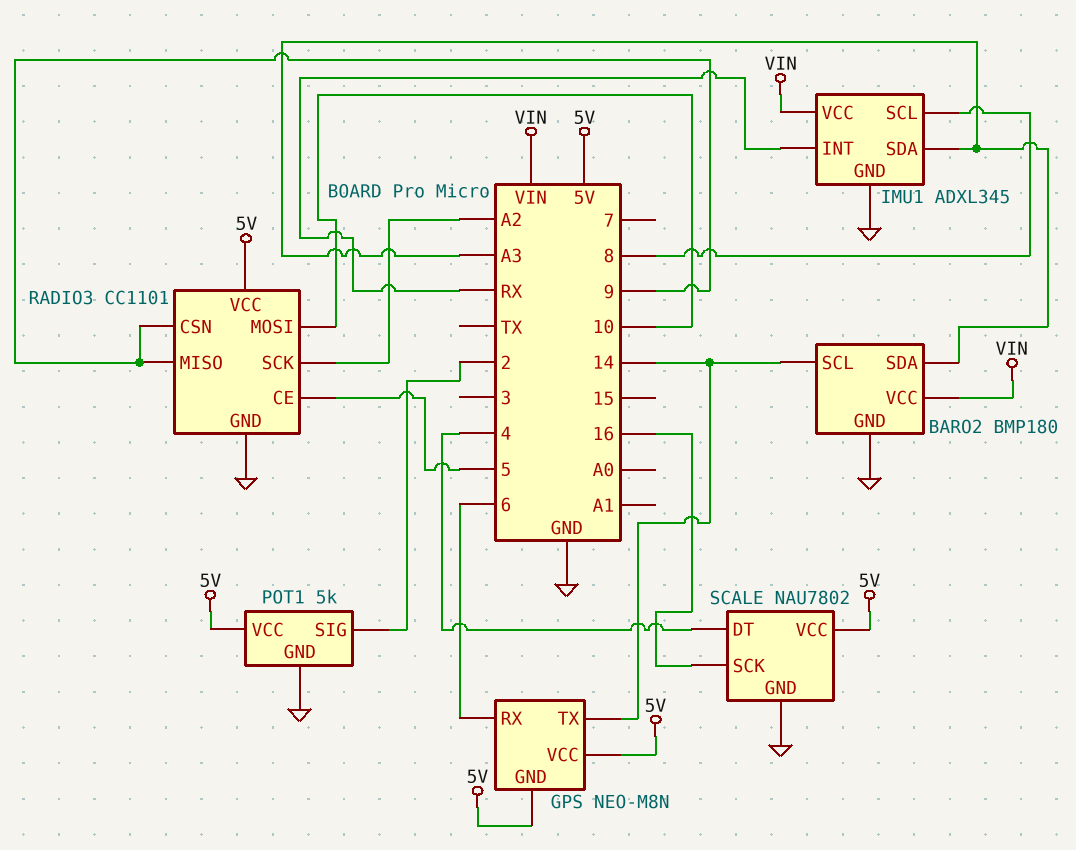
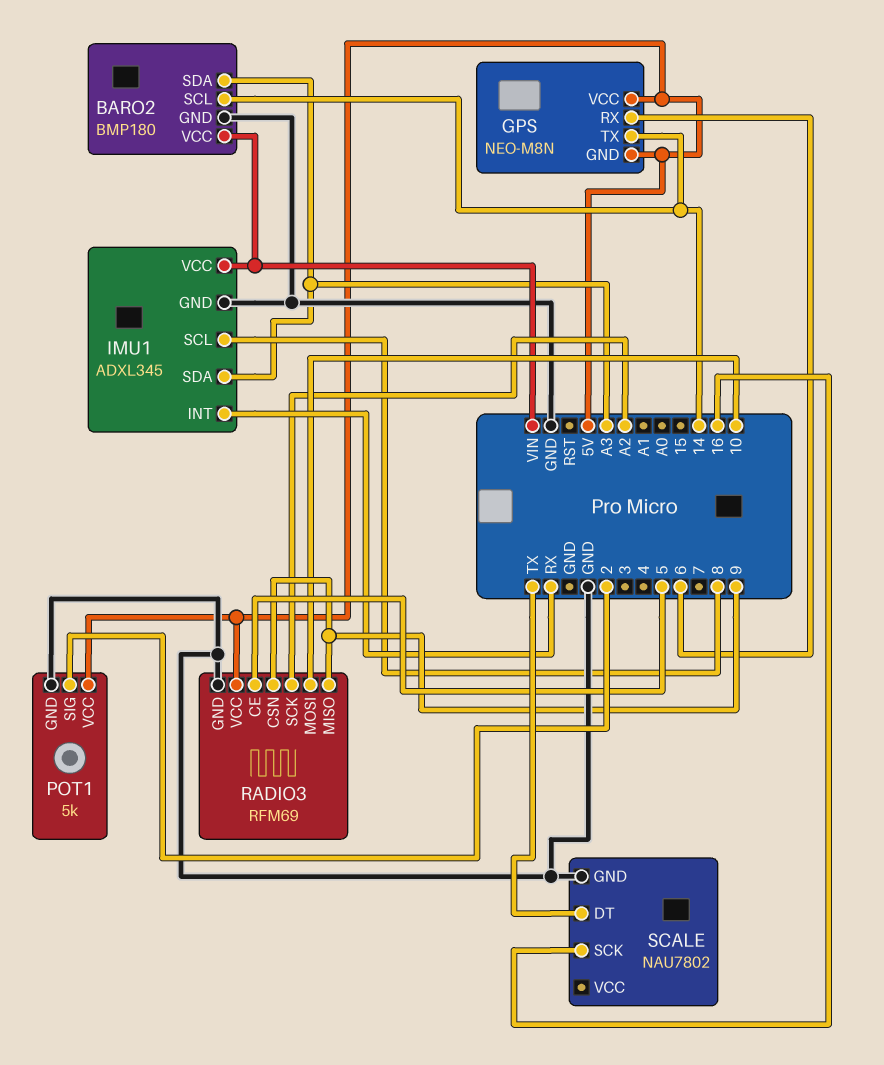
RADIO3: CC1101 -> RFM69
SCALE pin DT: 4 -> TX
SCALE pin VCC: 5V -> none

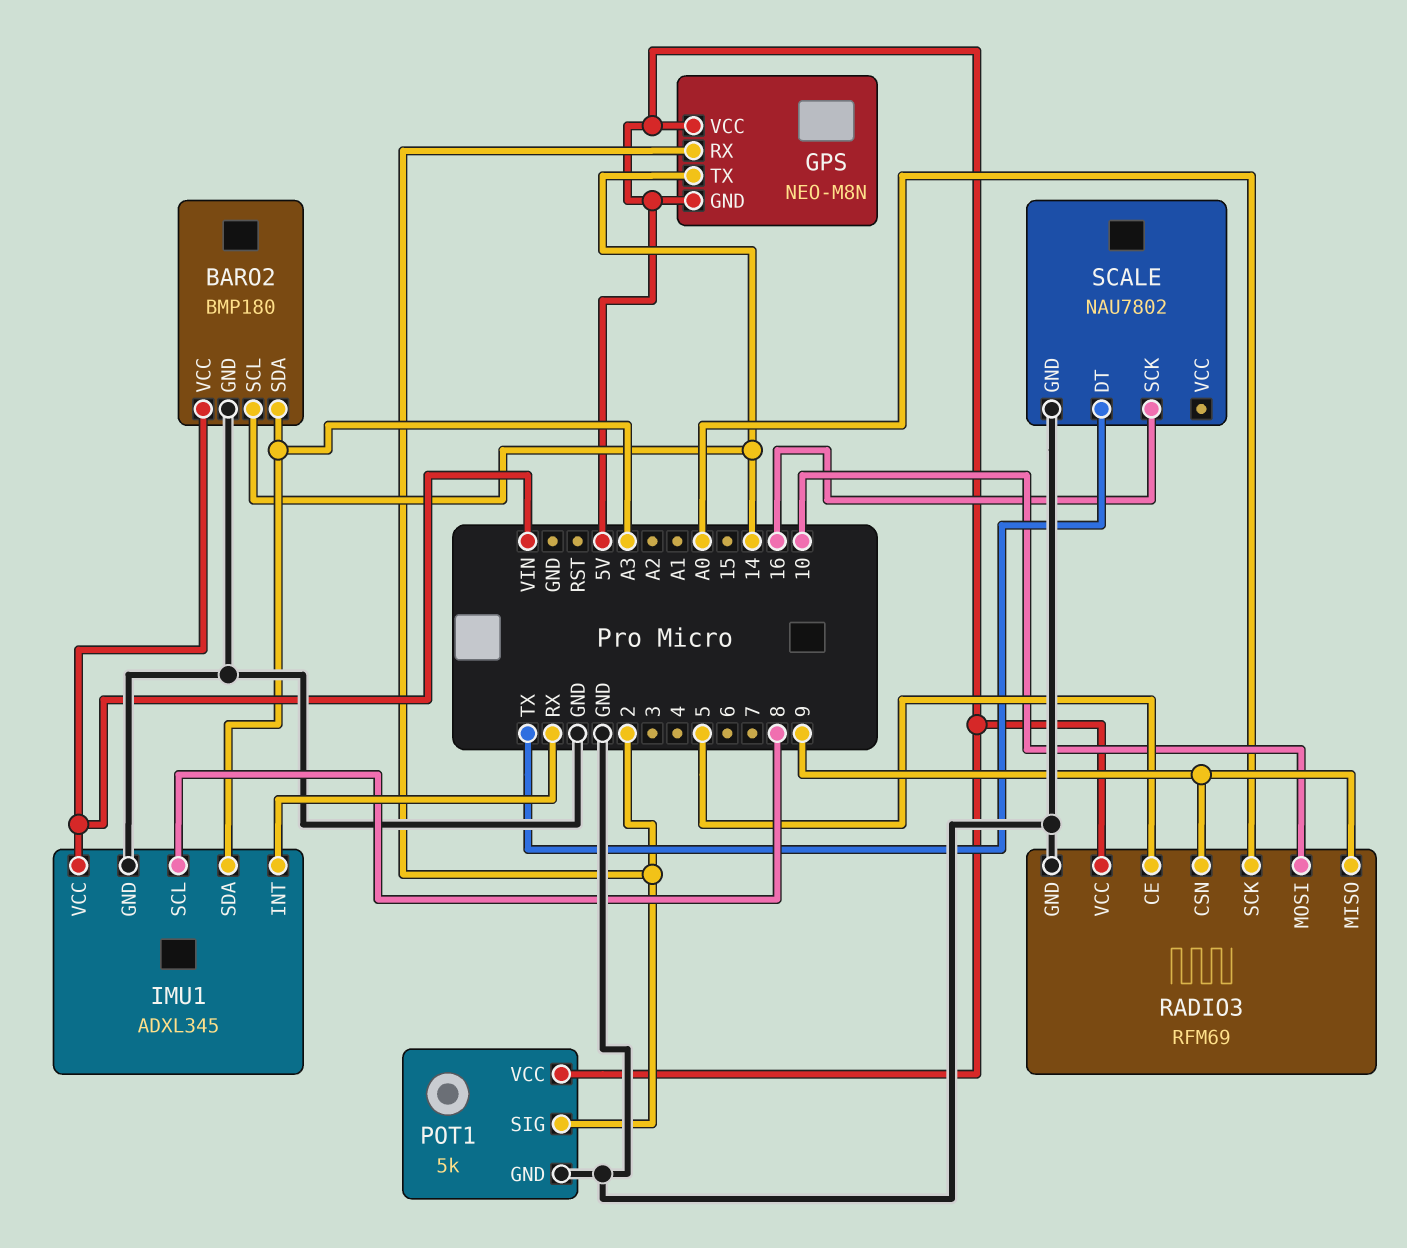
GPS pin RX: 6 -> 2
RADIO3 pin SCK: A2 -> A0

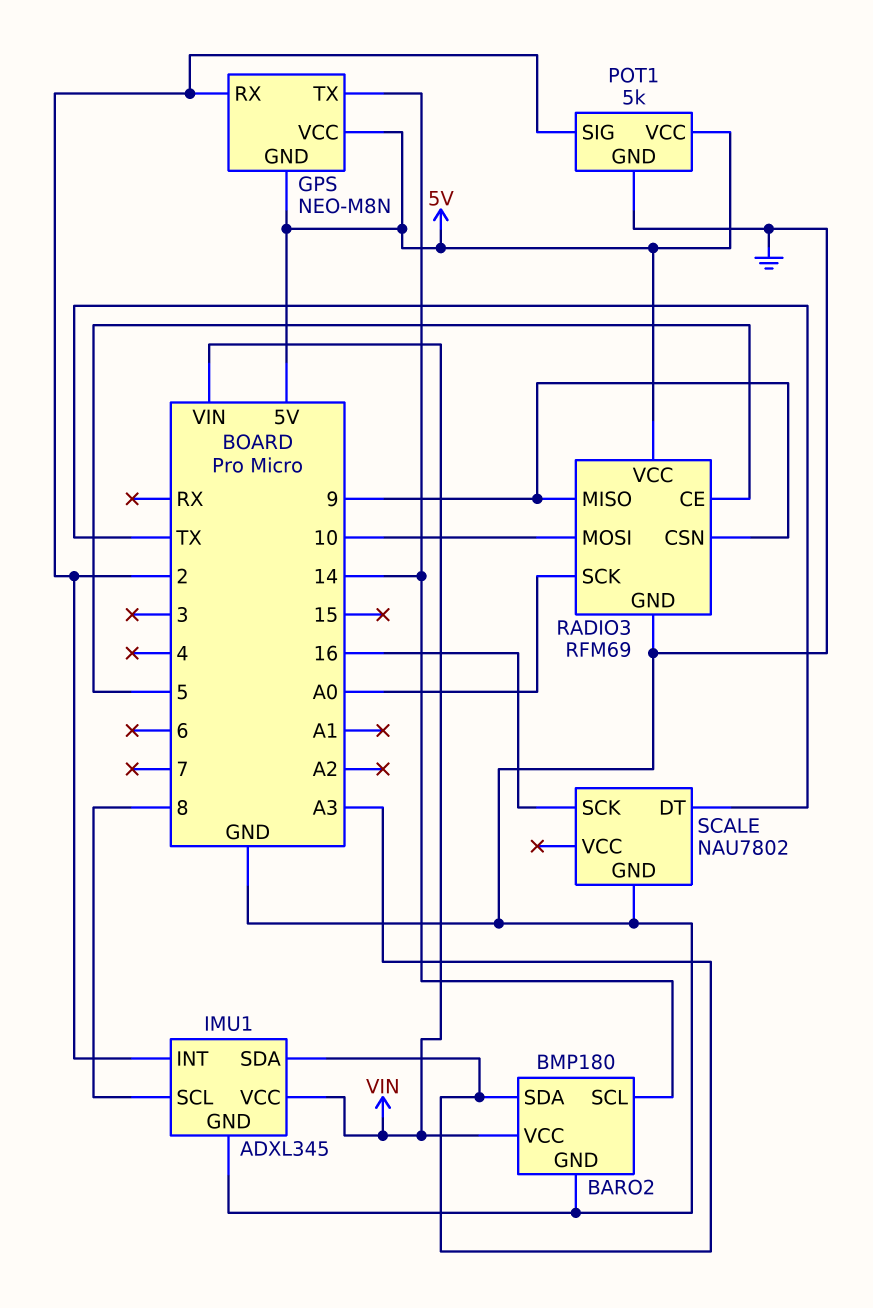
IMU1 pin INT: RX -> 2

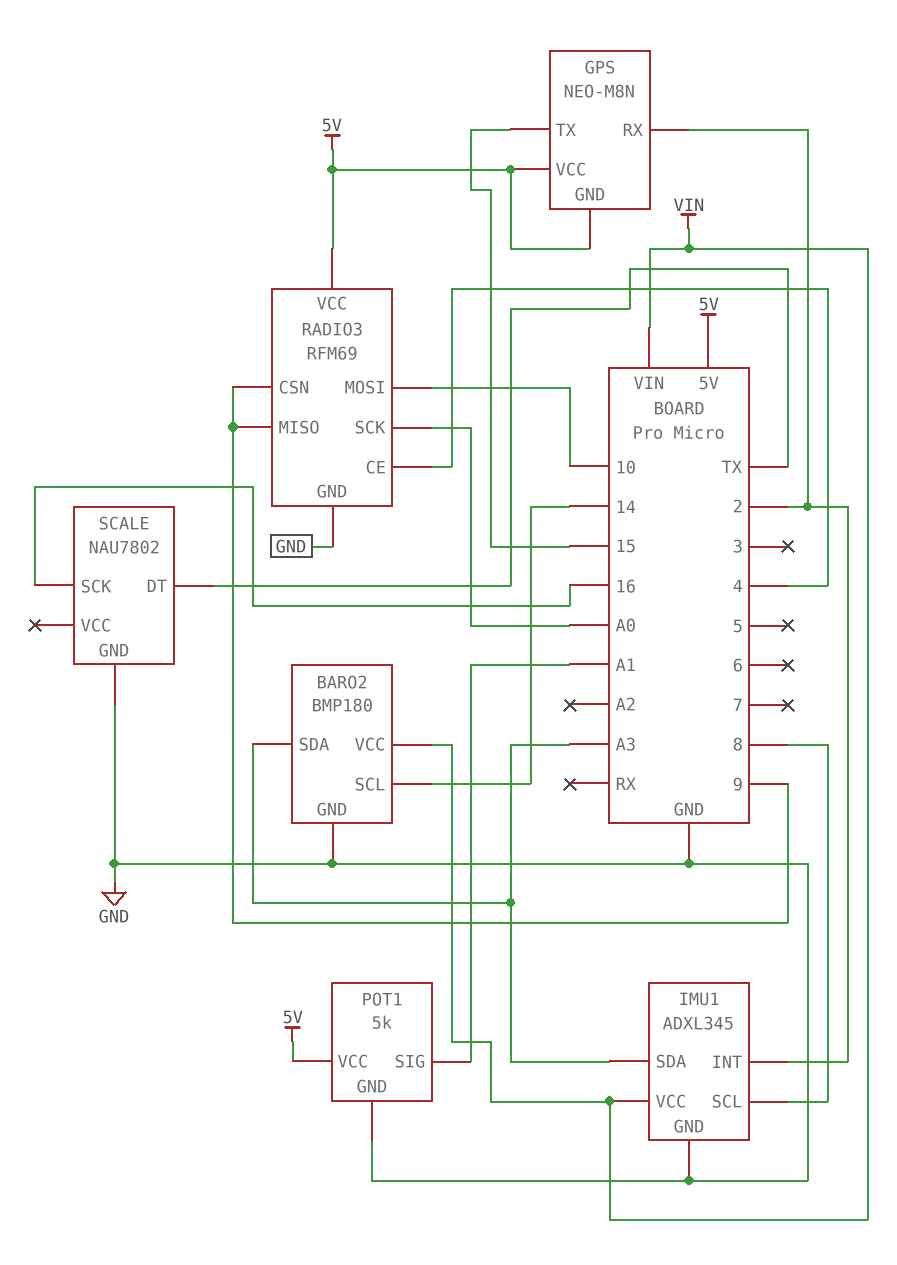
GPS pin TX: 14 -> 15
POT1 pin SIG: 2 -> A1
RADIO3 pin CE: 5 -> 4

